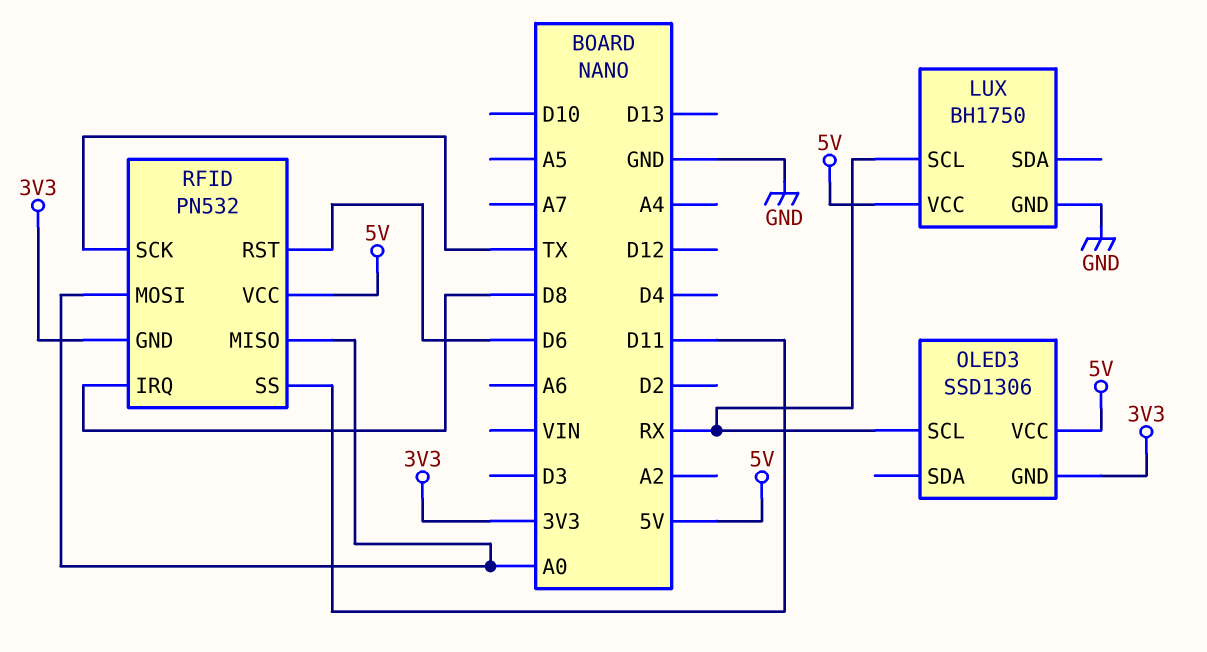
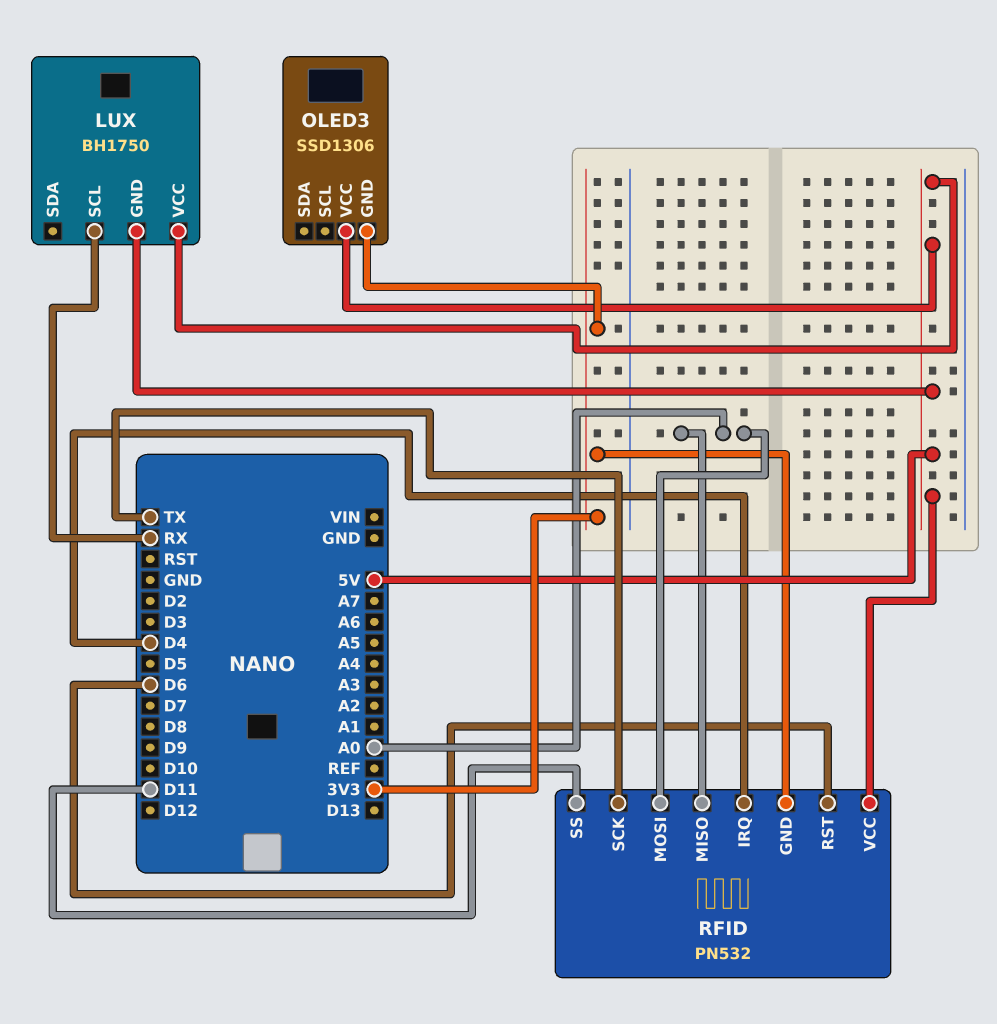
LUX pin GND: GND -> 5V
OLED3 pin SCL: RX -> none
RFID pin IRQ: D8 -> D4

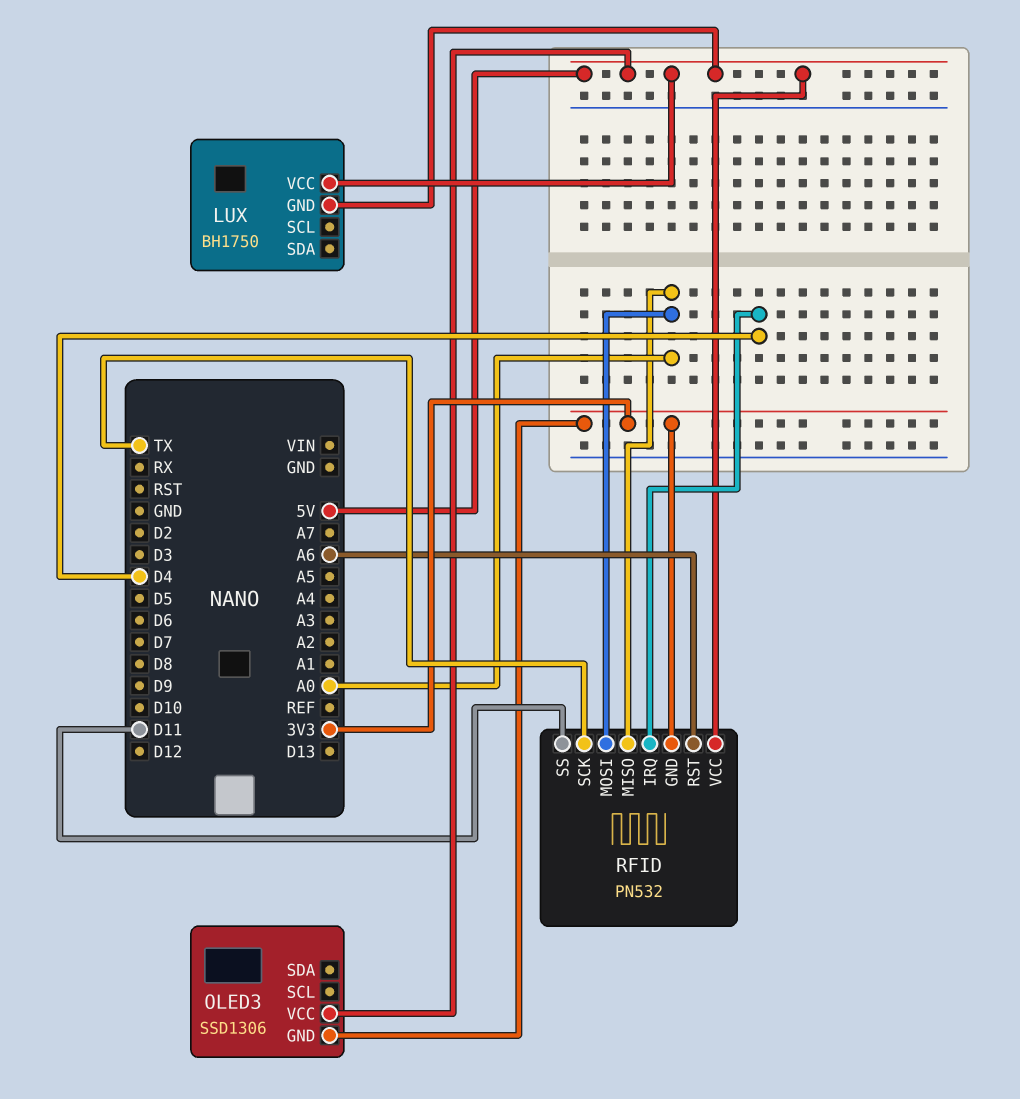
LUX pin SCL: RX -> none
RFID pin RST: D6 -> A6

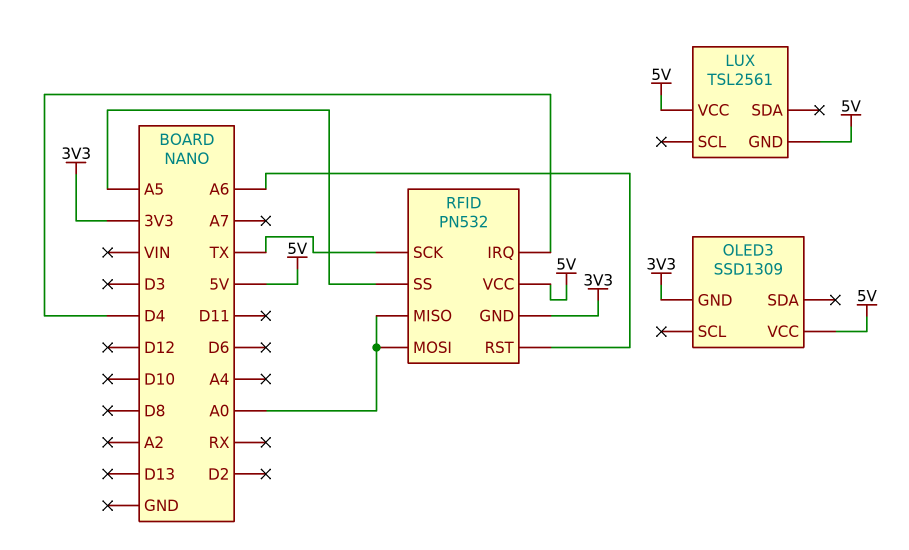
LUX: BH1750 -> TSL2561
OLED3: SSD1306 -> SSD1309
RFID pin SS: D11 -> A5

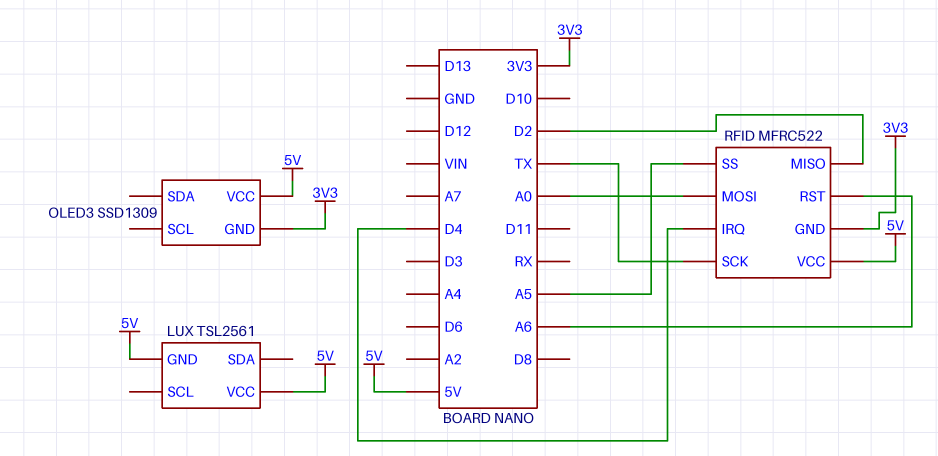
RFID: PN532 -> MFRC522
RFID pin MISO: A0 -> D2

